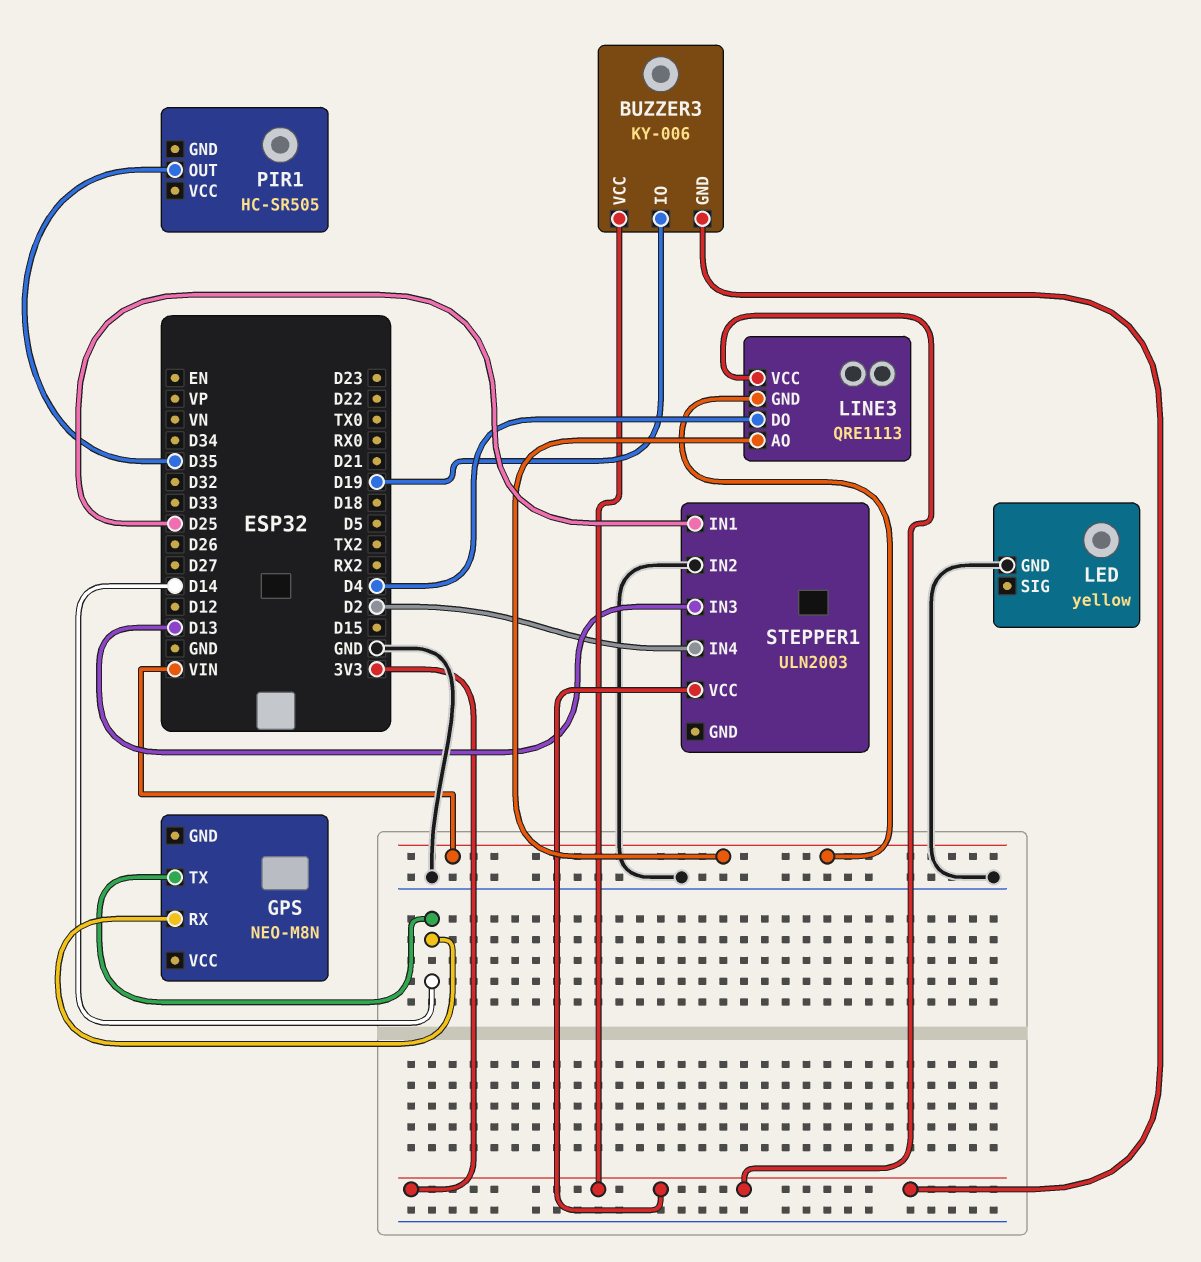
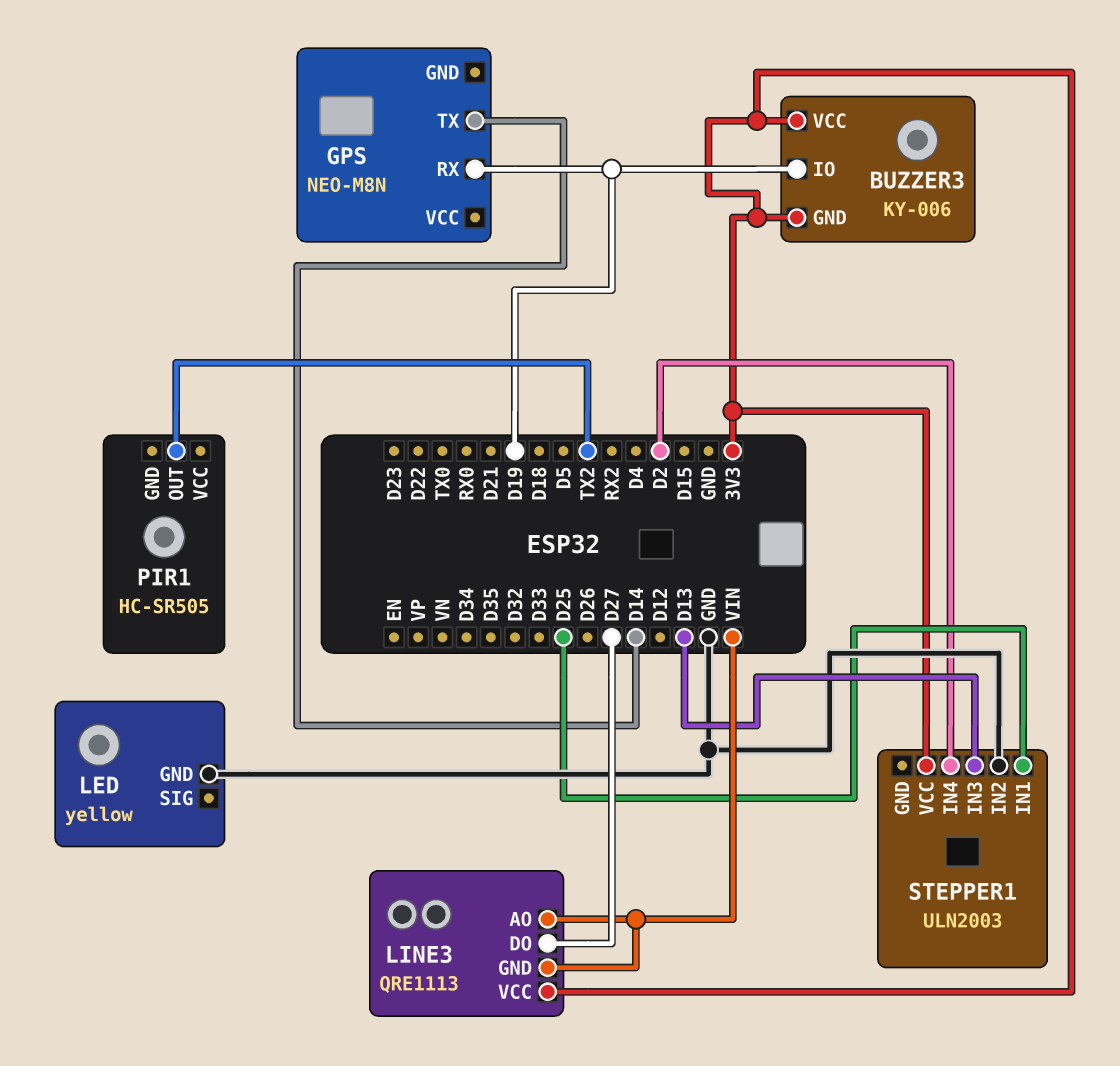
GPS pin RX: D14 -> D19
LINE3 pin DO: D4 -> D27
PIR1 pin OUT: D35 -> TX2

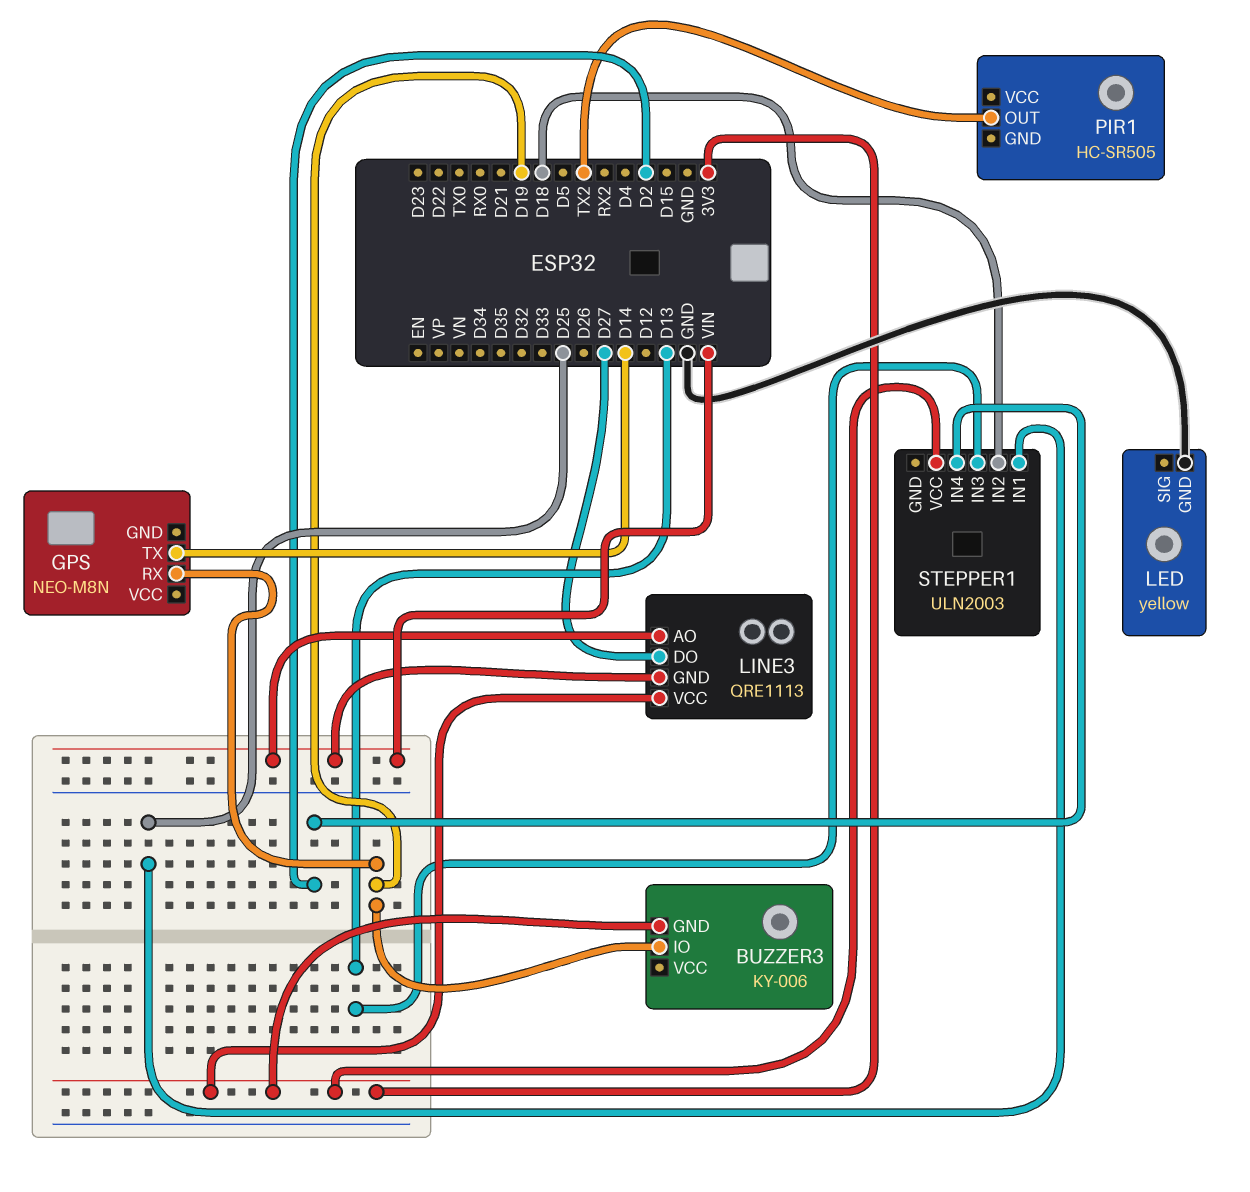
BUZZER3 pin VCC: 3V3 -> none
STEPPER1 pin IN2: GND -> D18

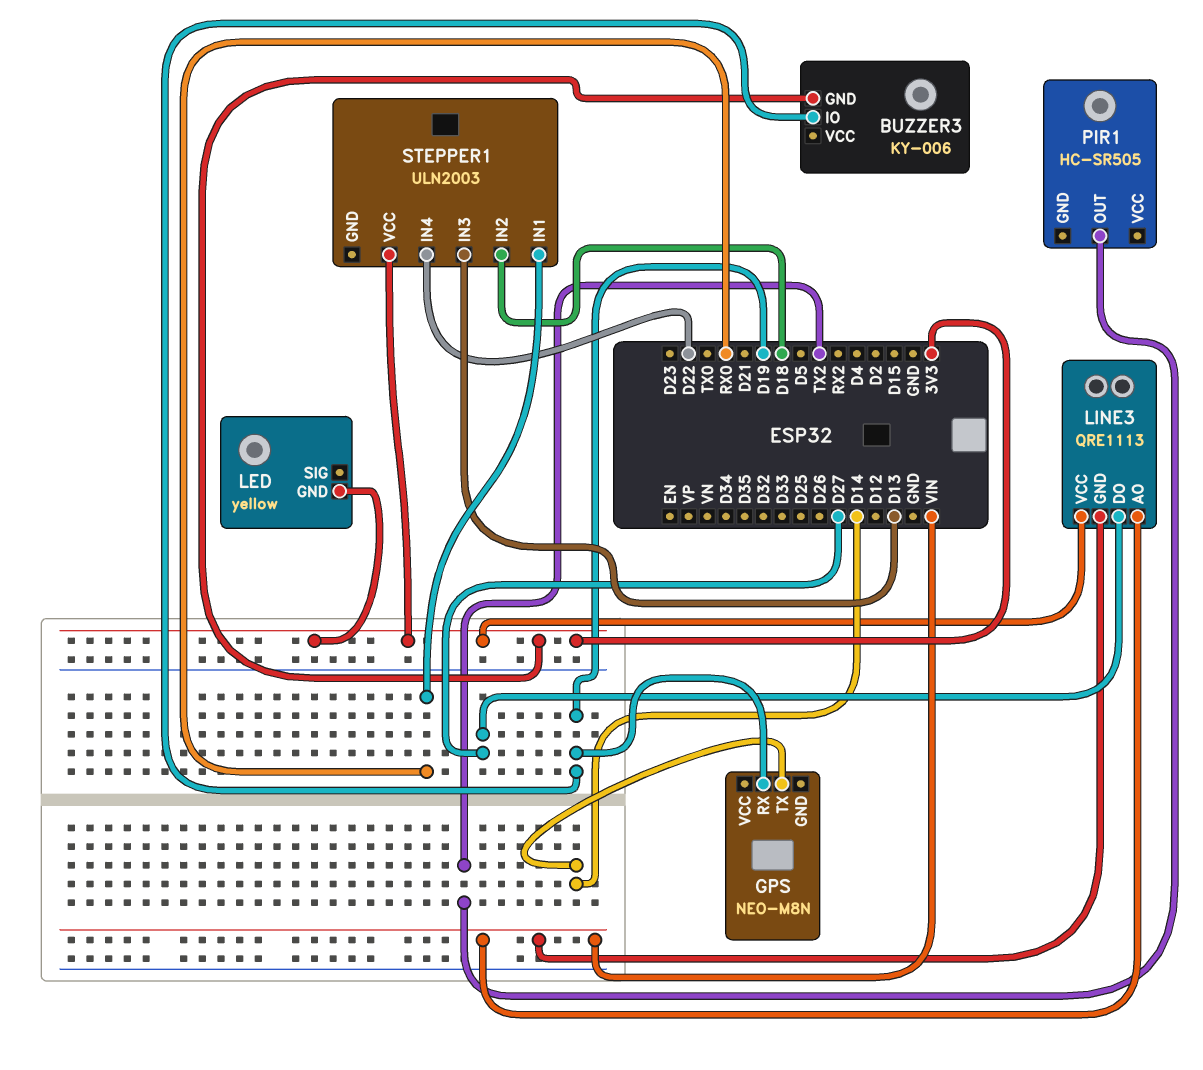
LED pin GND: GND -> 3V3
STEPPER1 pin IN1: D25 -> RX0
STEPPER1 pin IN4: D2 -> D22

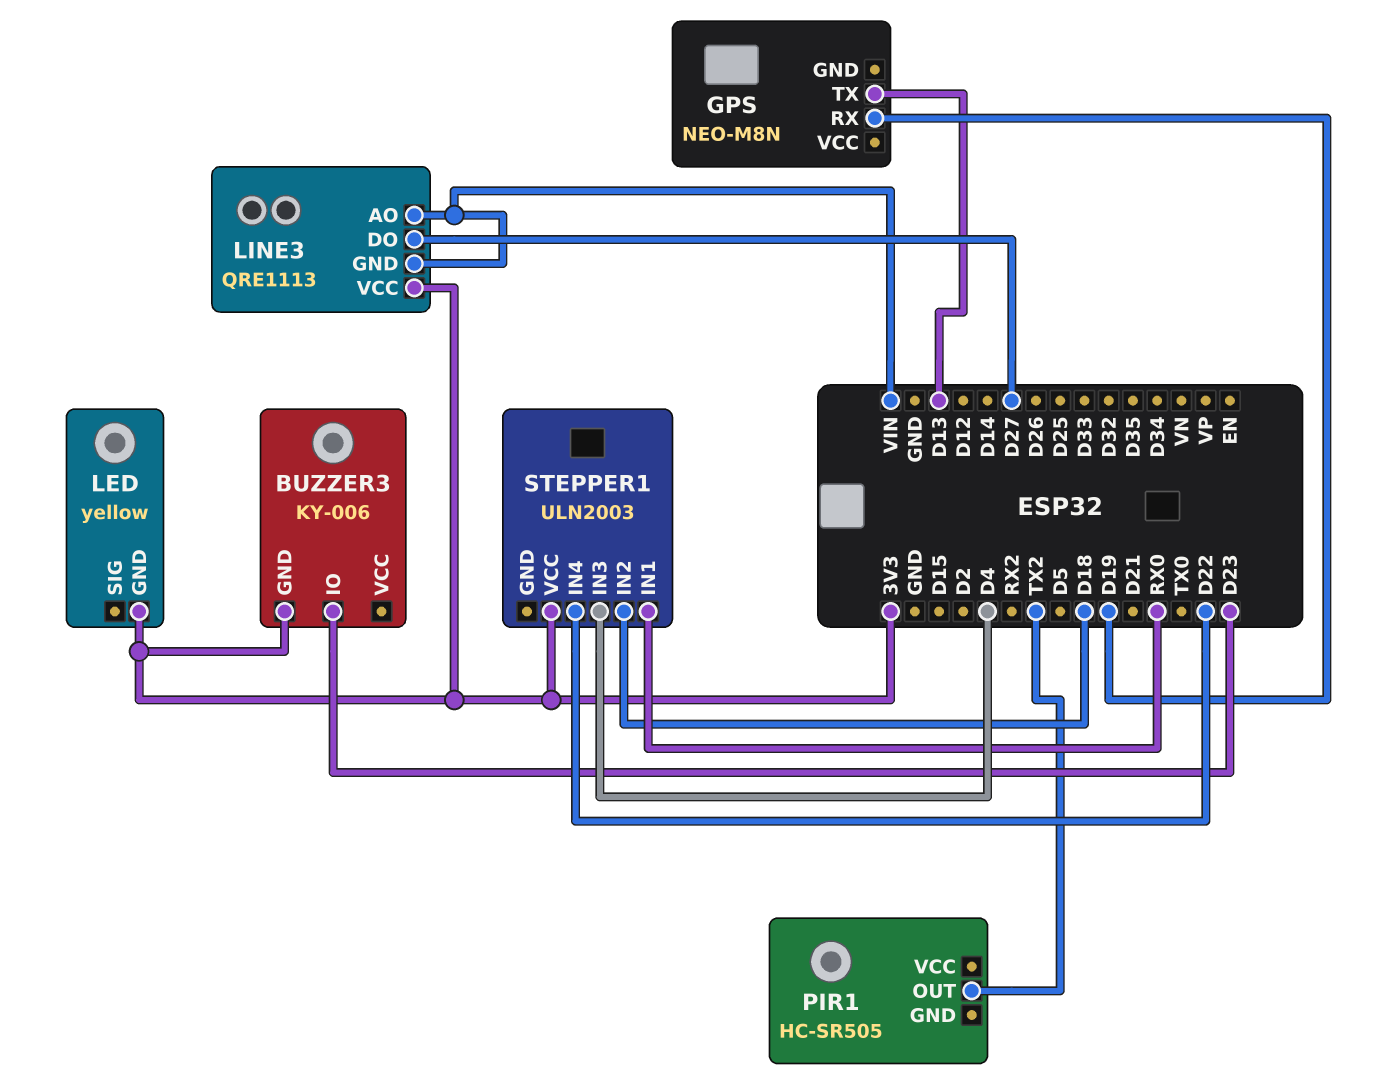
BUZZER3 pin IO: D19 -> D23
GPS pin TX: D14 -> D13
STEPPER1 pin IN3: D13 -> D4

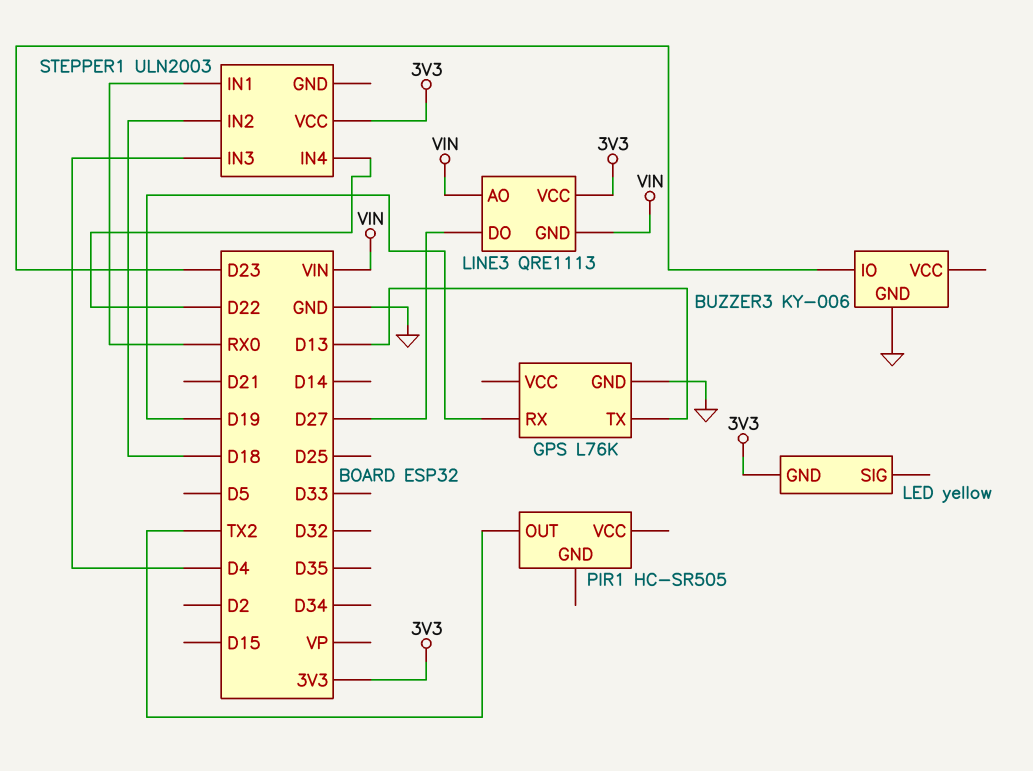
BUZZER3 pin GND: 3V3 -> GND
GPS: NEO-M8N -> L76K
GPS pin GND: none -> GND

